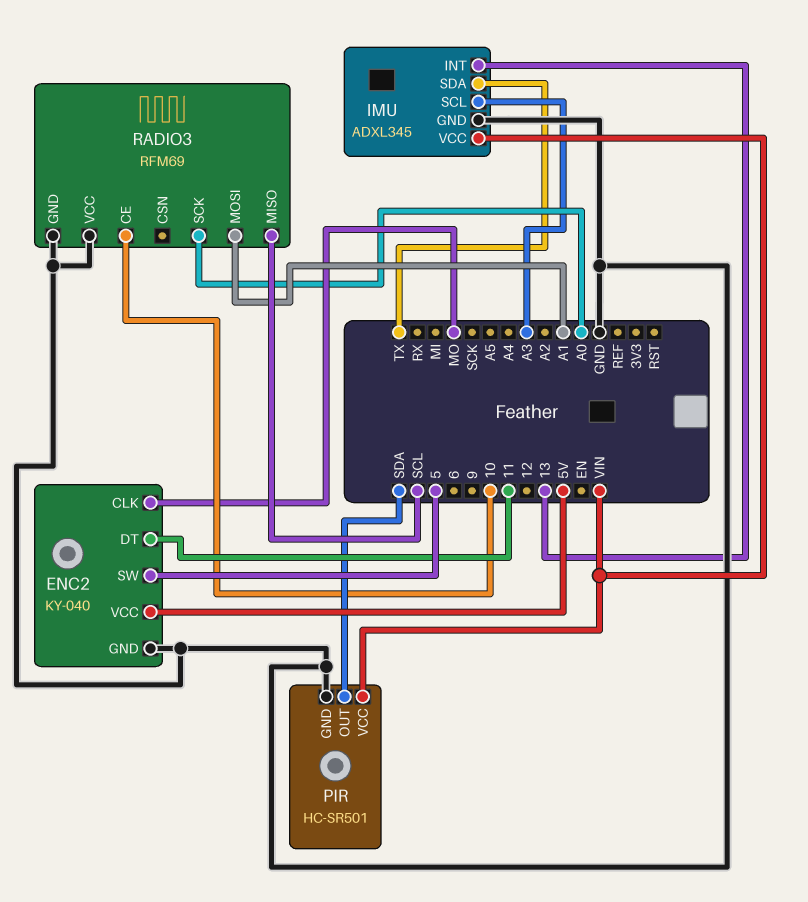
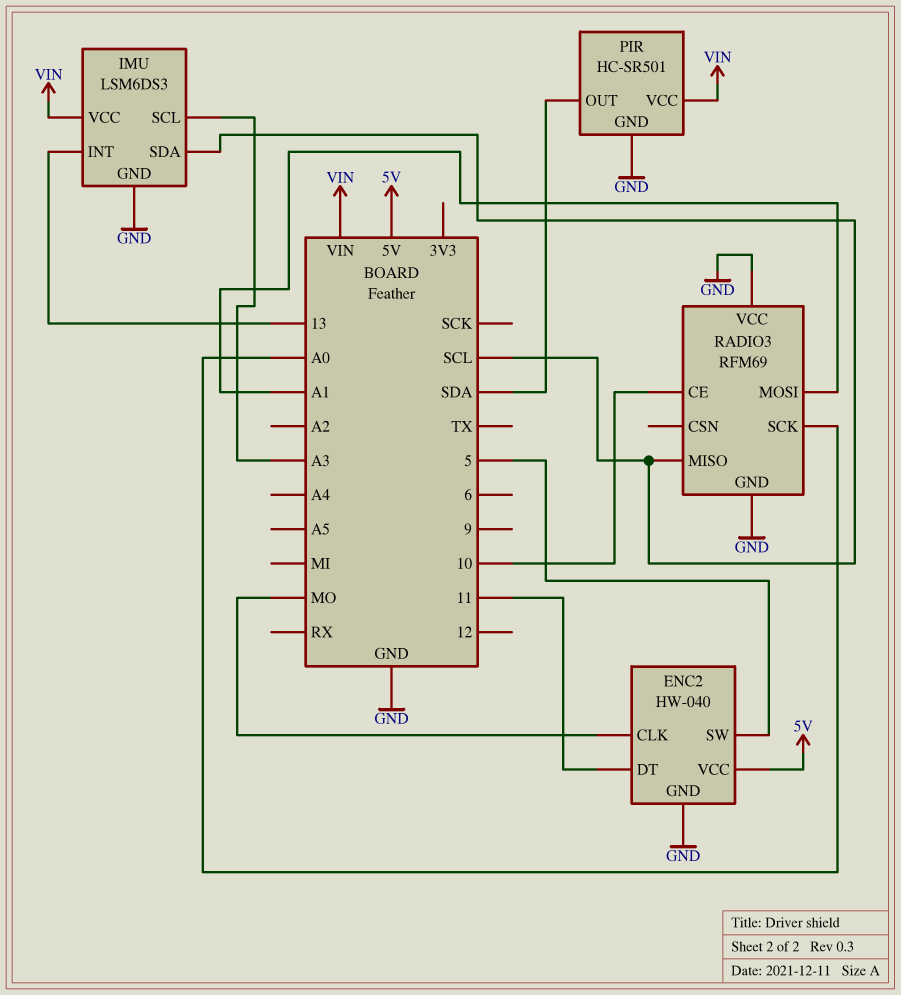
ENC2: KY-040 -> HW-040
IMU: ADXL345 -> LSM6DS3
IMU pin SDA: TX -> SCL

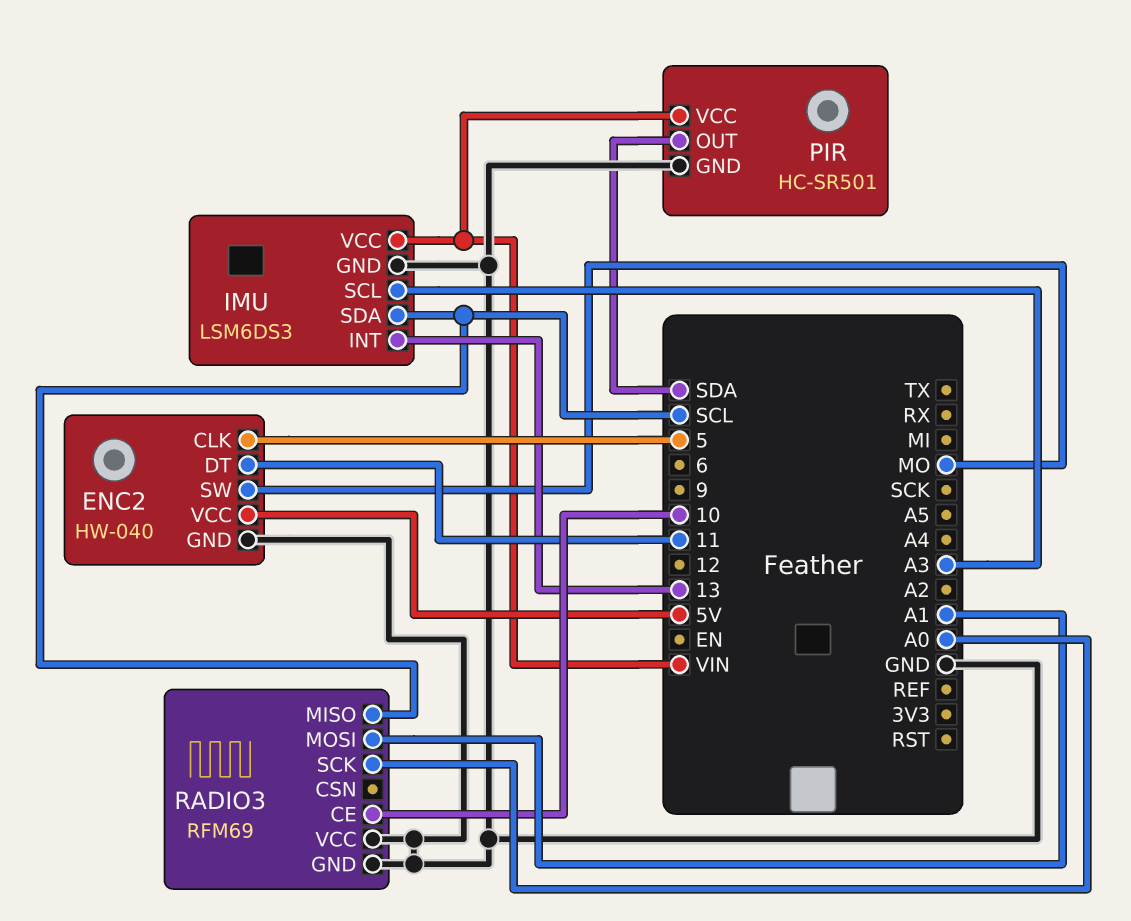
ENC2 pin CLK: MO -> 5
ENC2 pin SW: 5 -> MO

